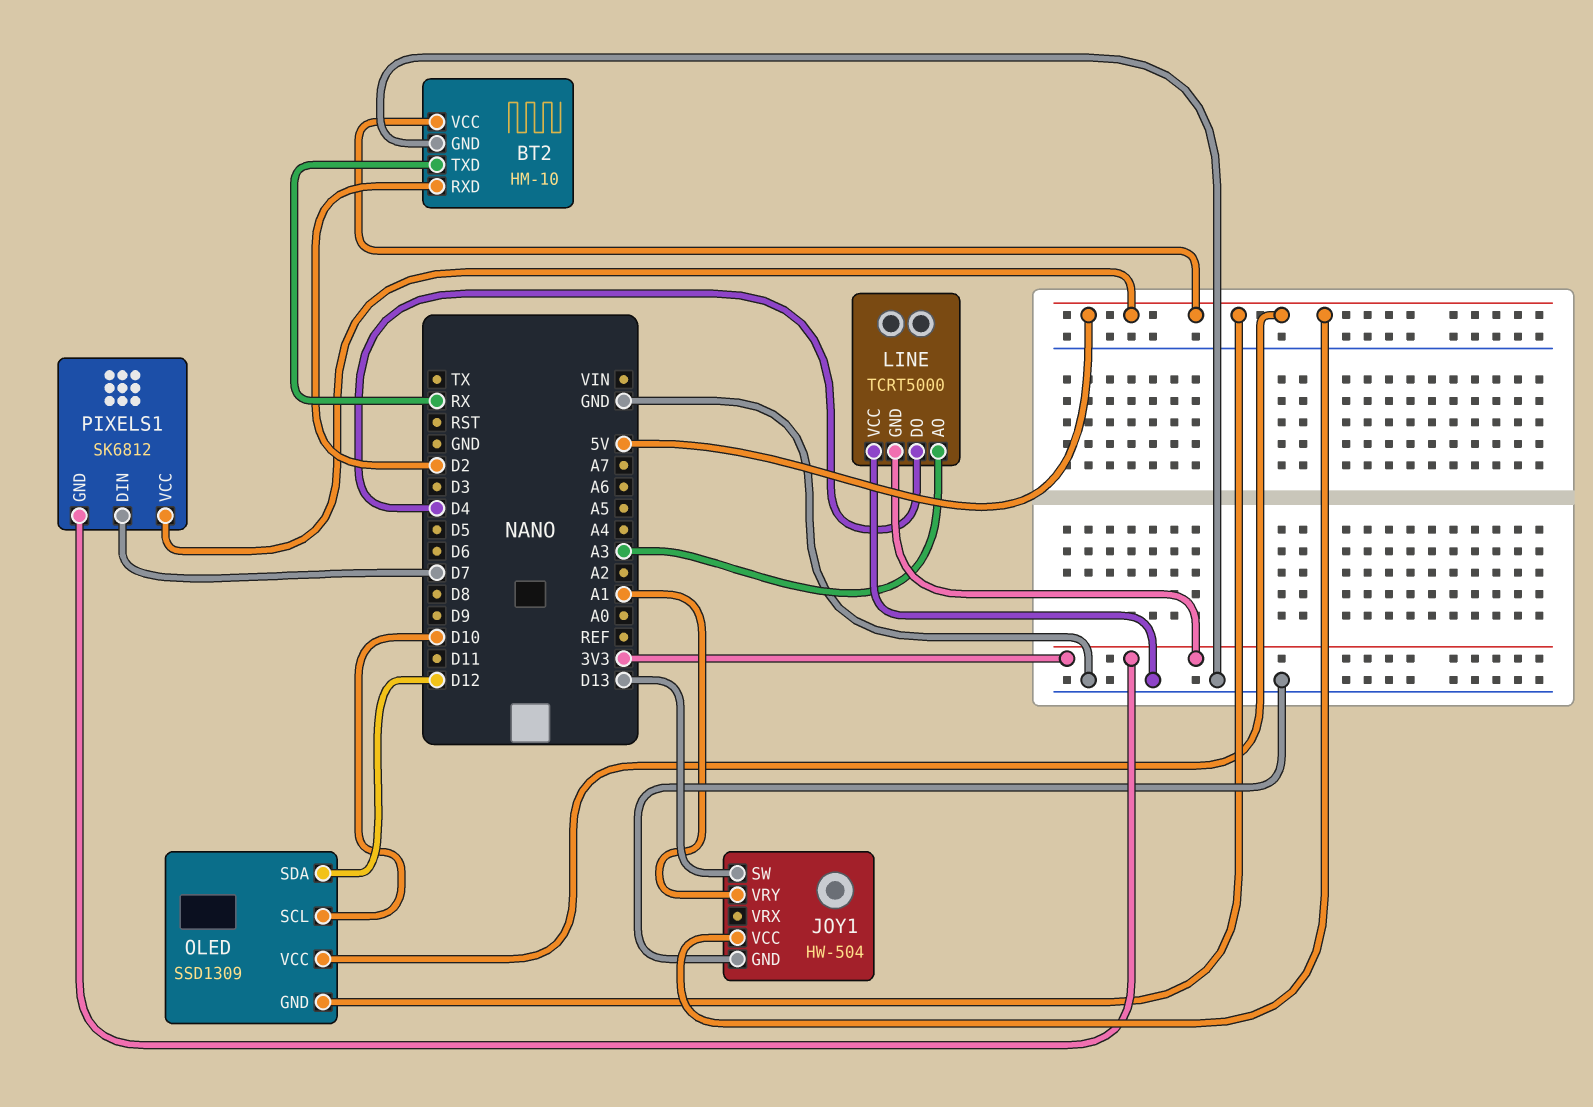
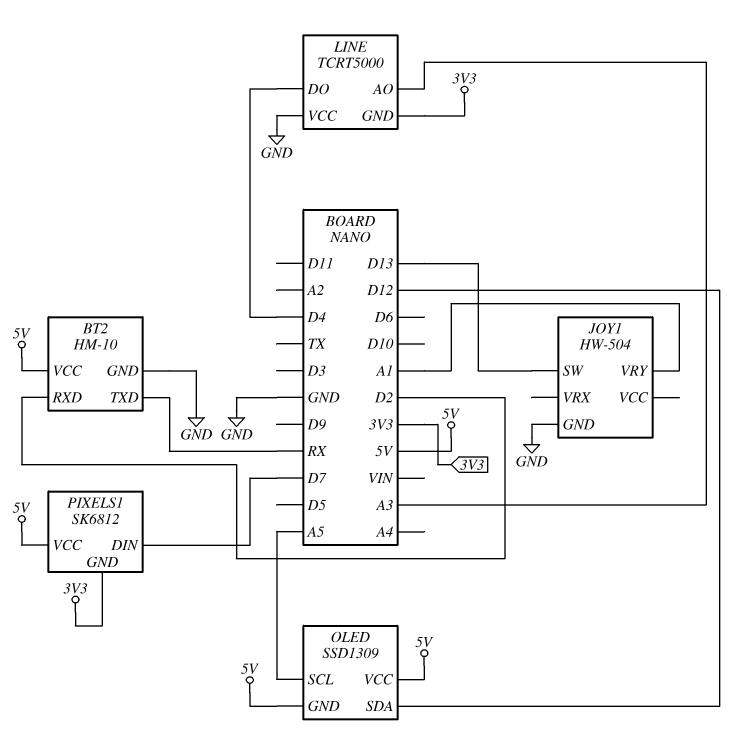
JOY1 pin VCC: 5V -> none
OLED pin SCL: D10 -> A5

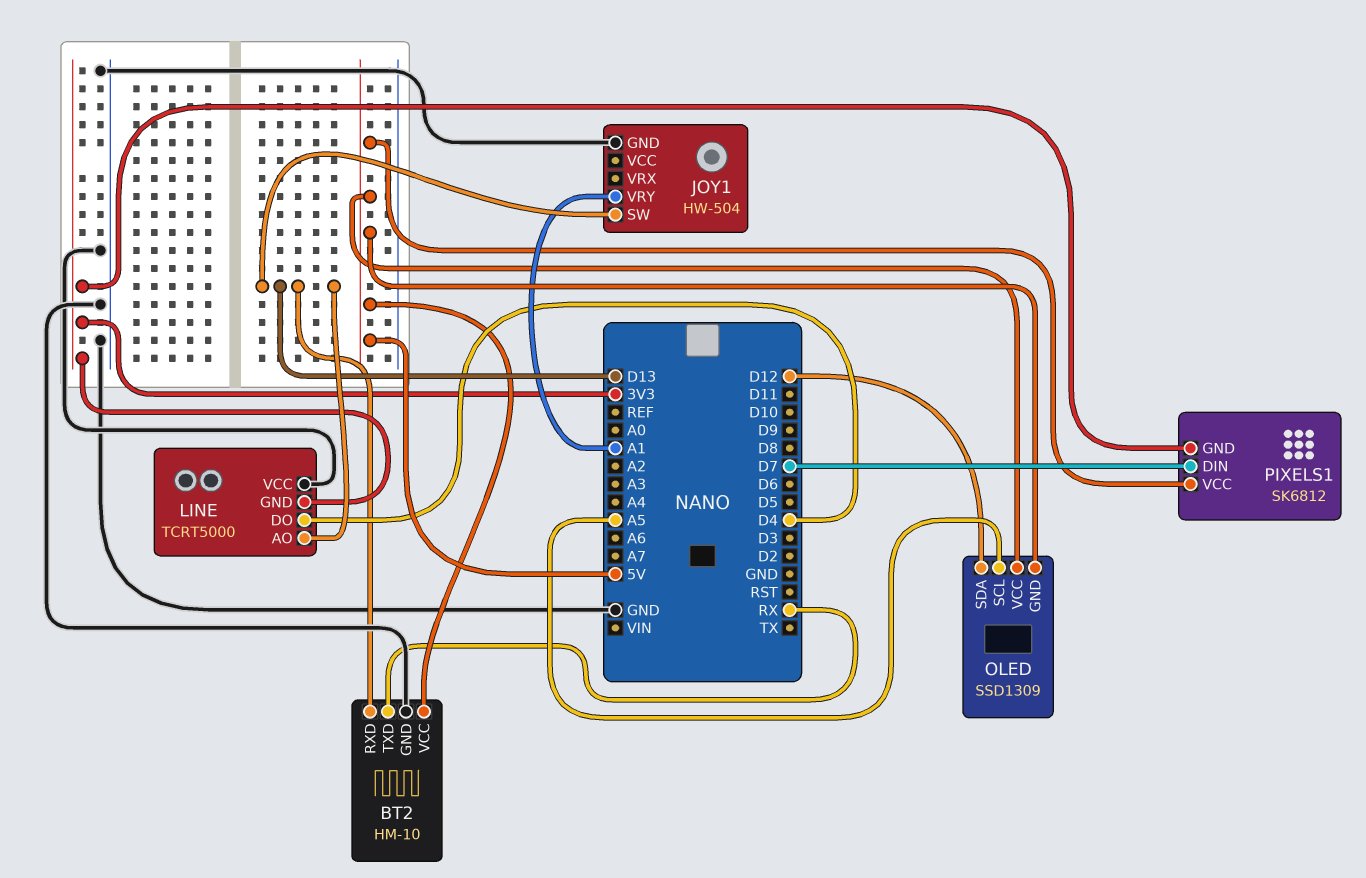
BT2 pin RXD: D2 -> D13
LINE pin AO: A3 -> D13

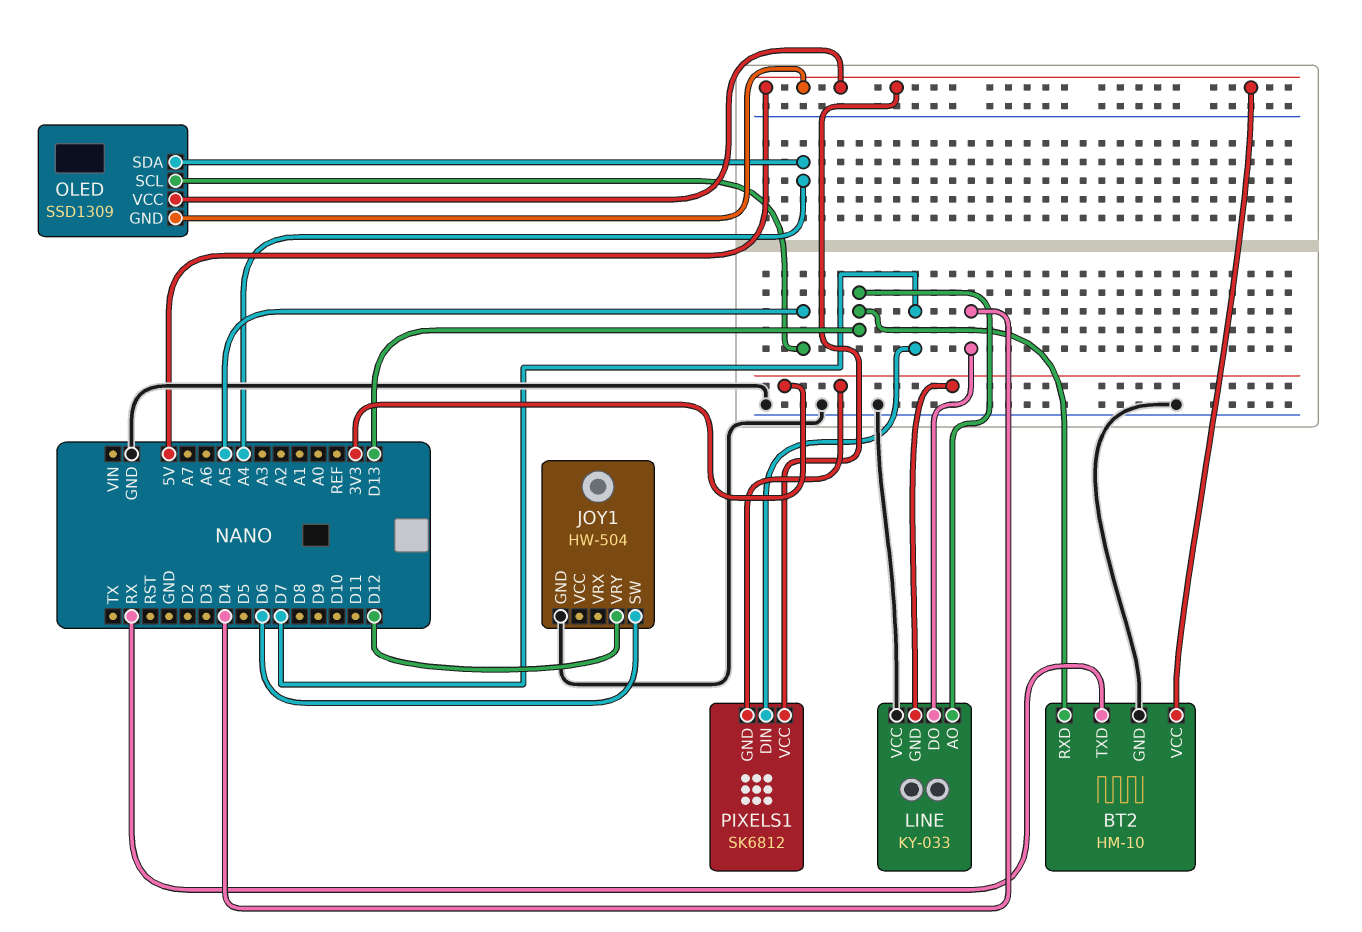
JOY1 pin SW: D13 -> D6
JOY1 pin VRY: A1 -> D12
LINE: TCRT5000 -> KY-033
OLED pin SDA: D12 -> A4

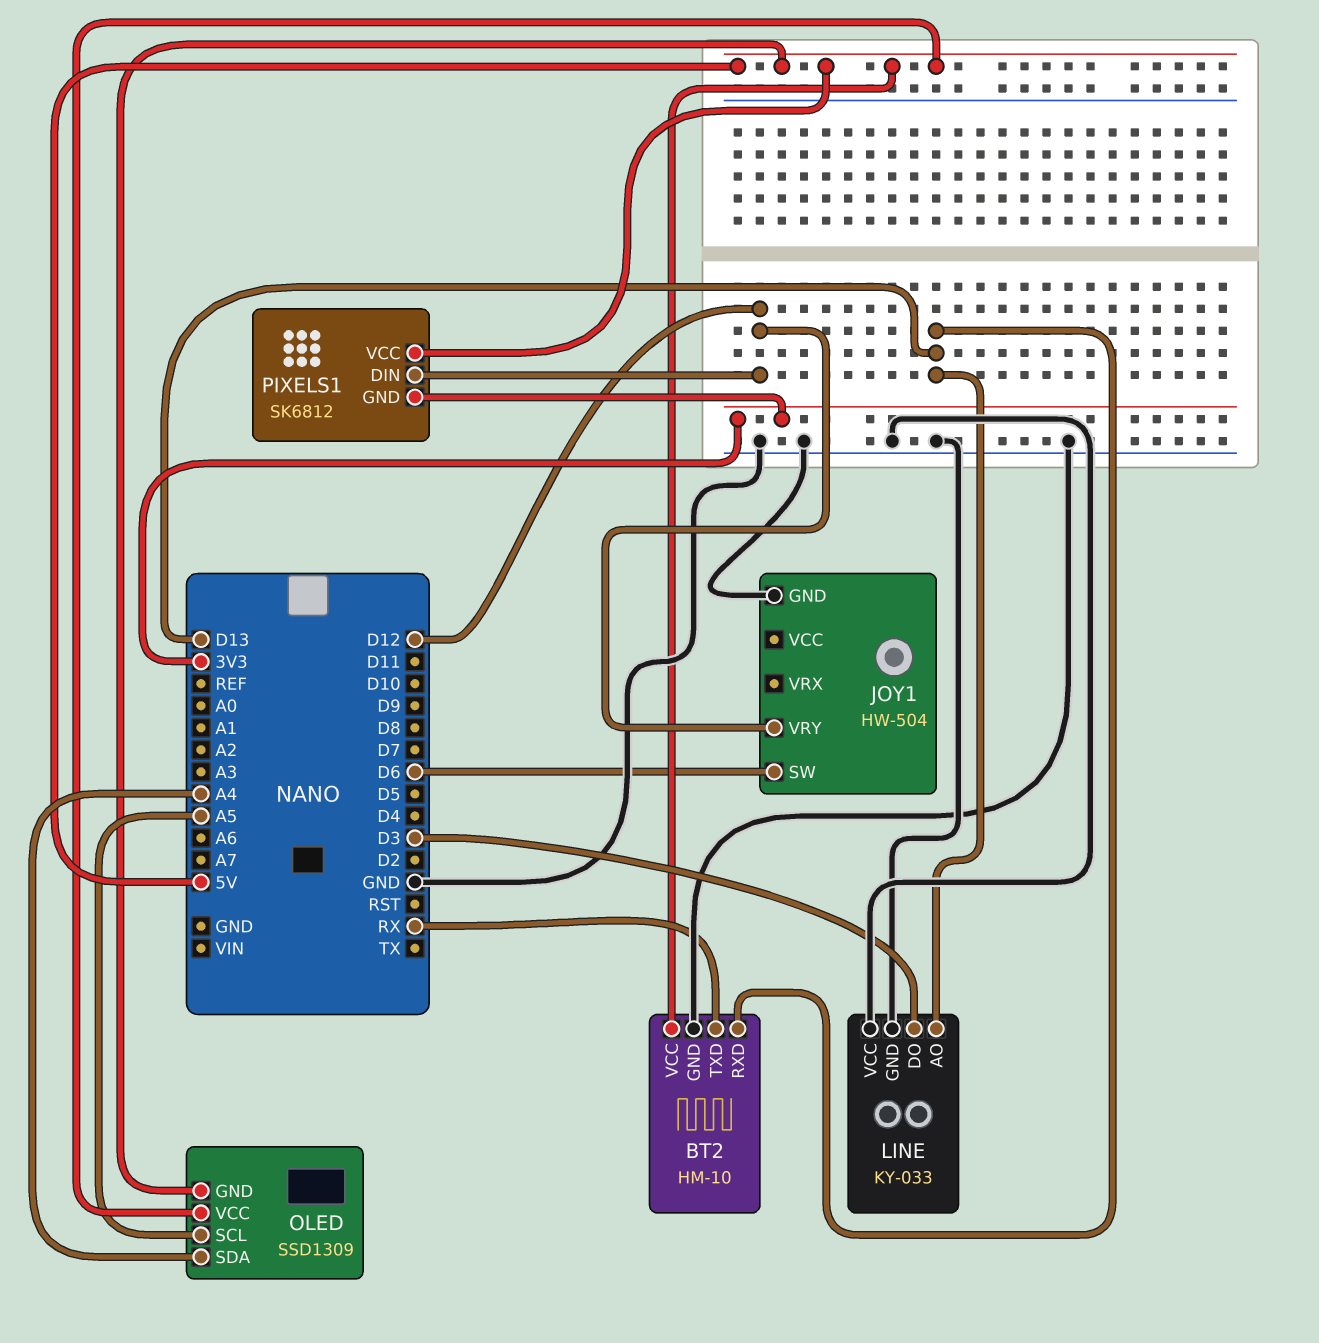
LINE pin DO: D4 -> D3
LINE pin GND: 3V3 -> GND
PIXELS1 pin DIN: D7 -> D12

